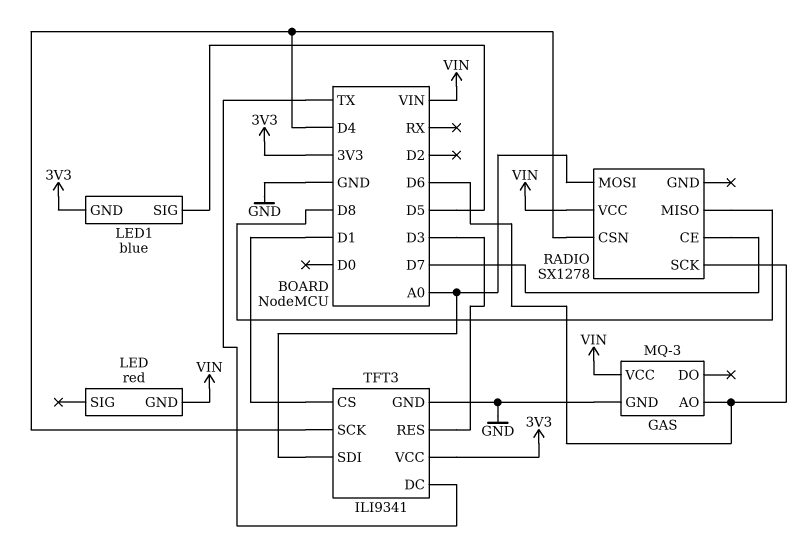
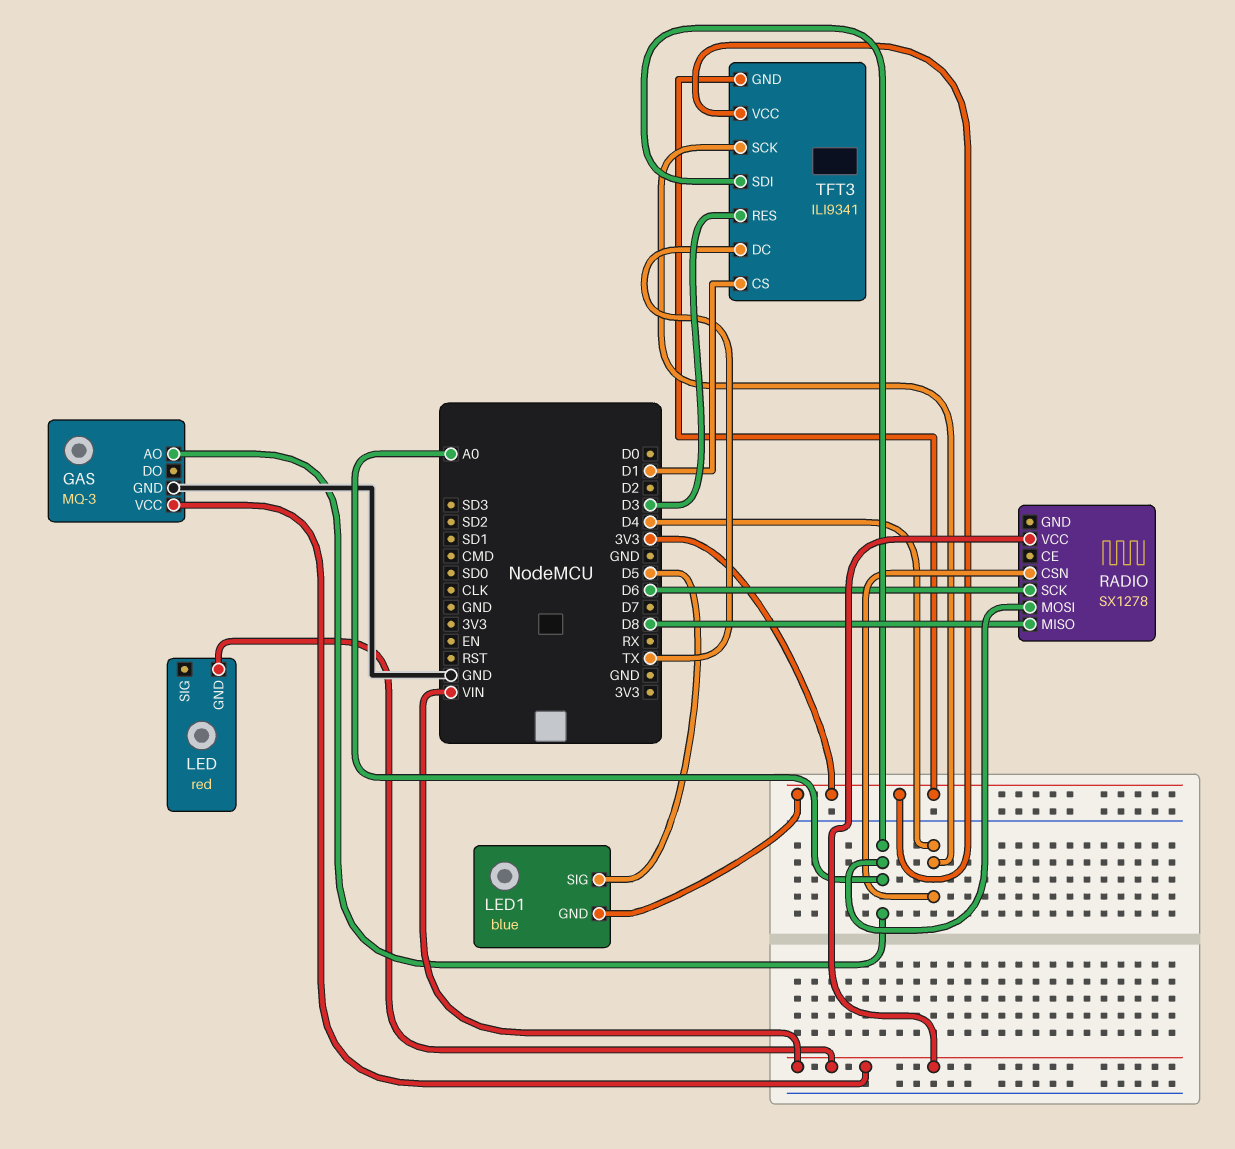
GAS pin AO: D6 -> A0
RADIO pin CE: D7 -> none
TFT3 pin GND: GND -> 3V3

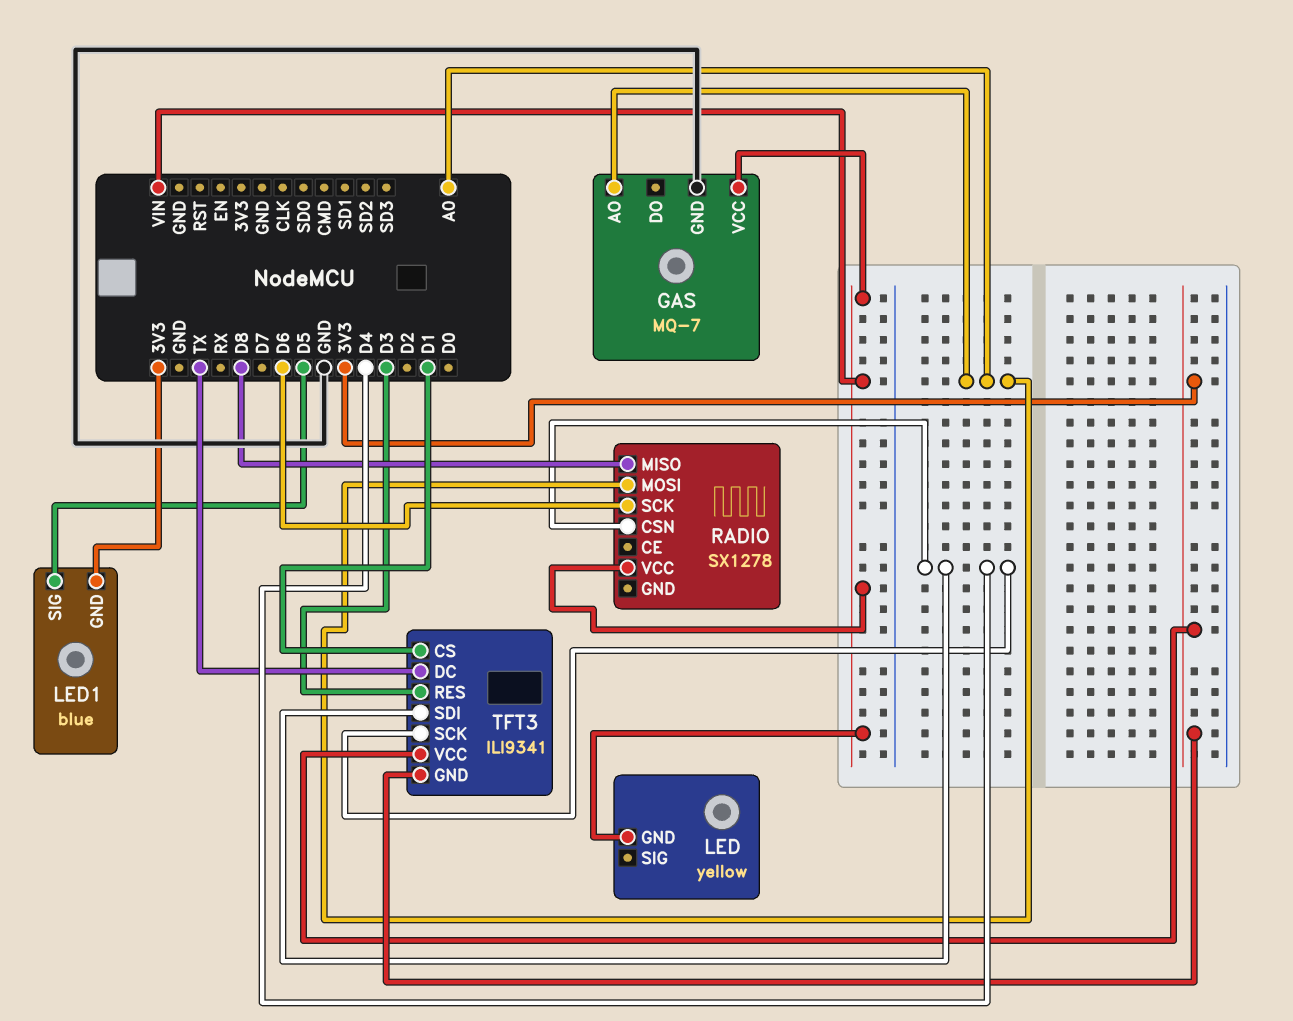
GAS: MQ-3 -> MQ-7
LED: red -> yellow
TFT3 pin SDI: A0 -> D4

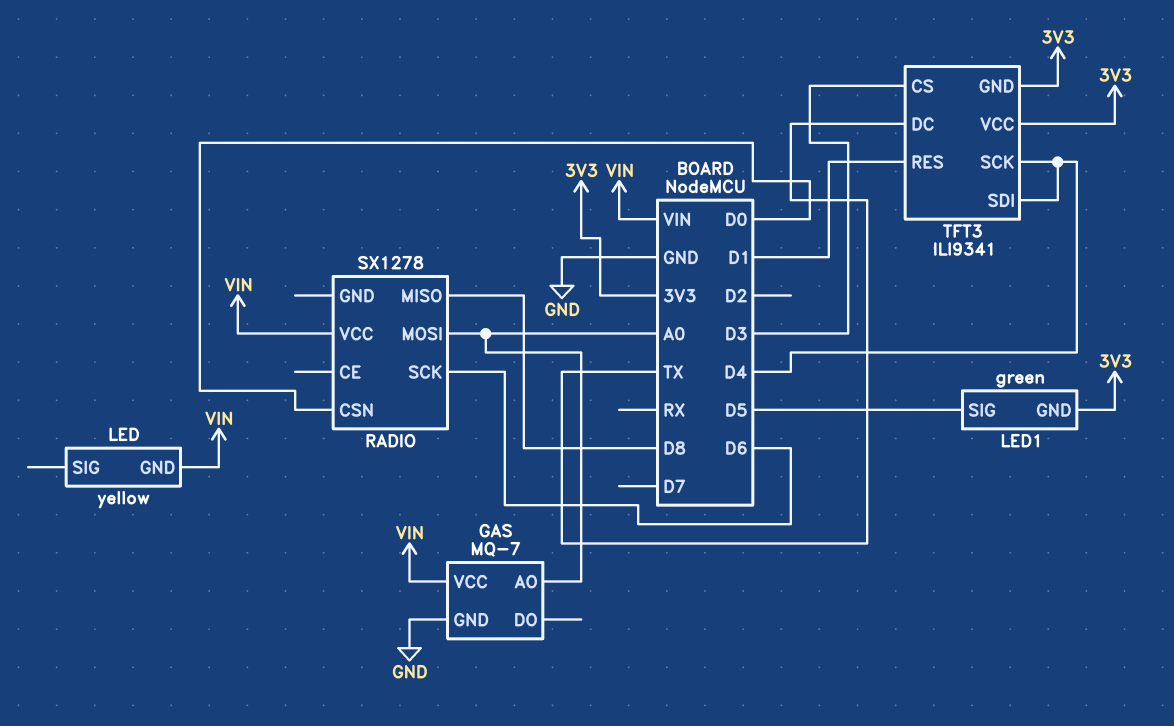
LED1: blue -> green
RADIO pin CSN: D4 -> D0
TFT3 pin CS: D1 -> D3
TFT3 pin RES: D3 -> D1

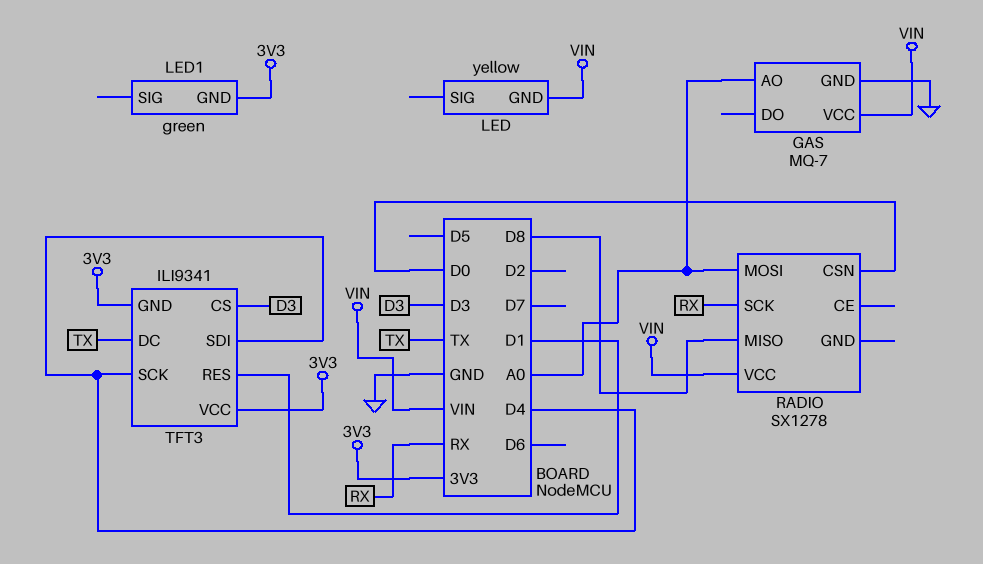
LED1 pin SIG: D5 -> none
RADIO pin SCK: D6 -> RX

